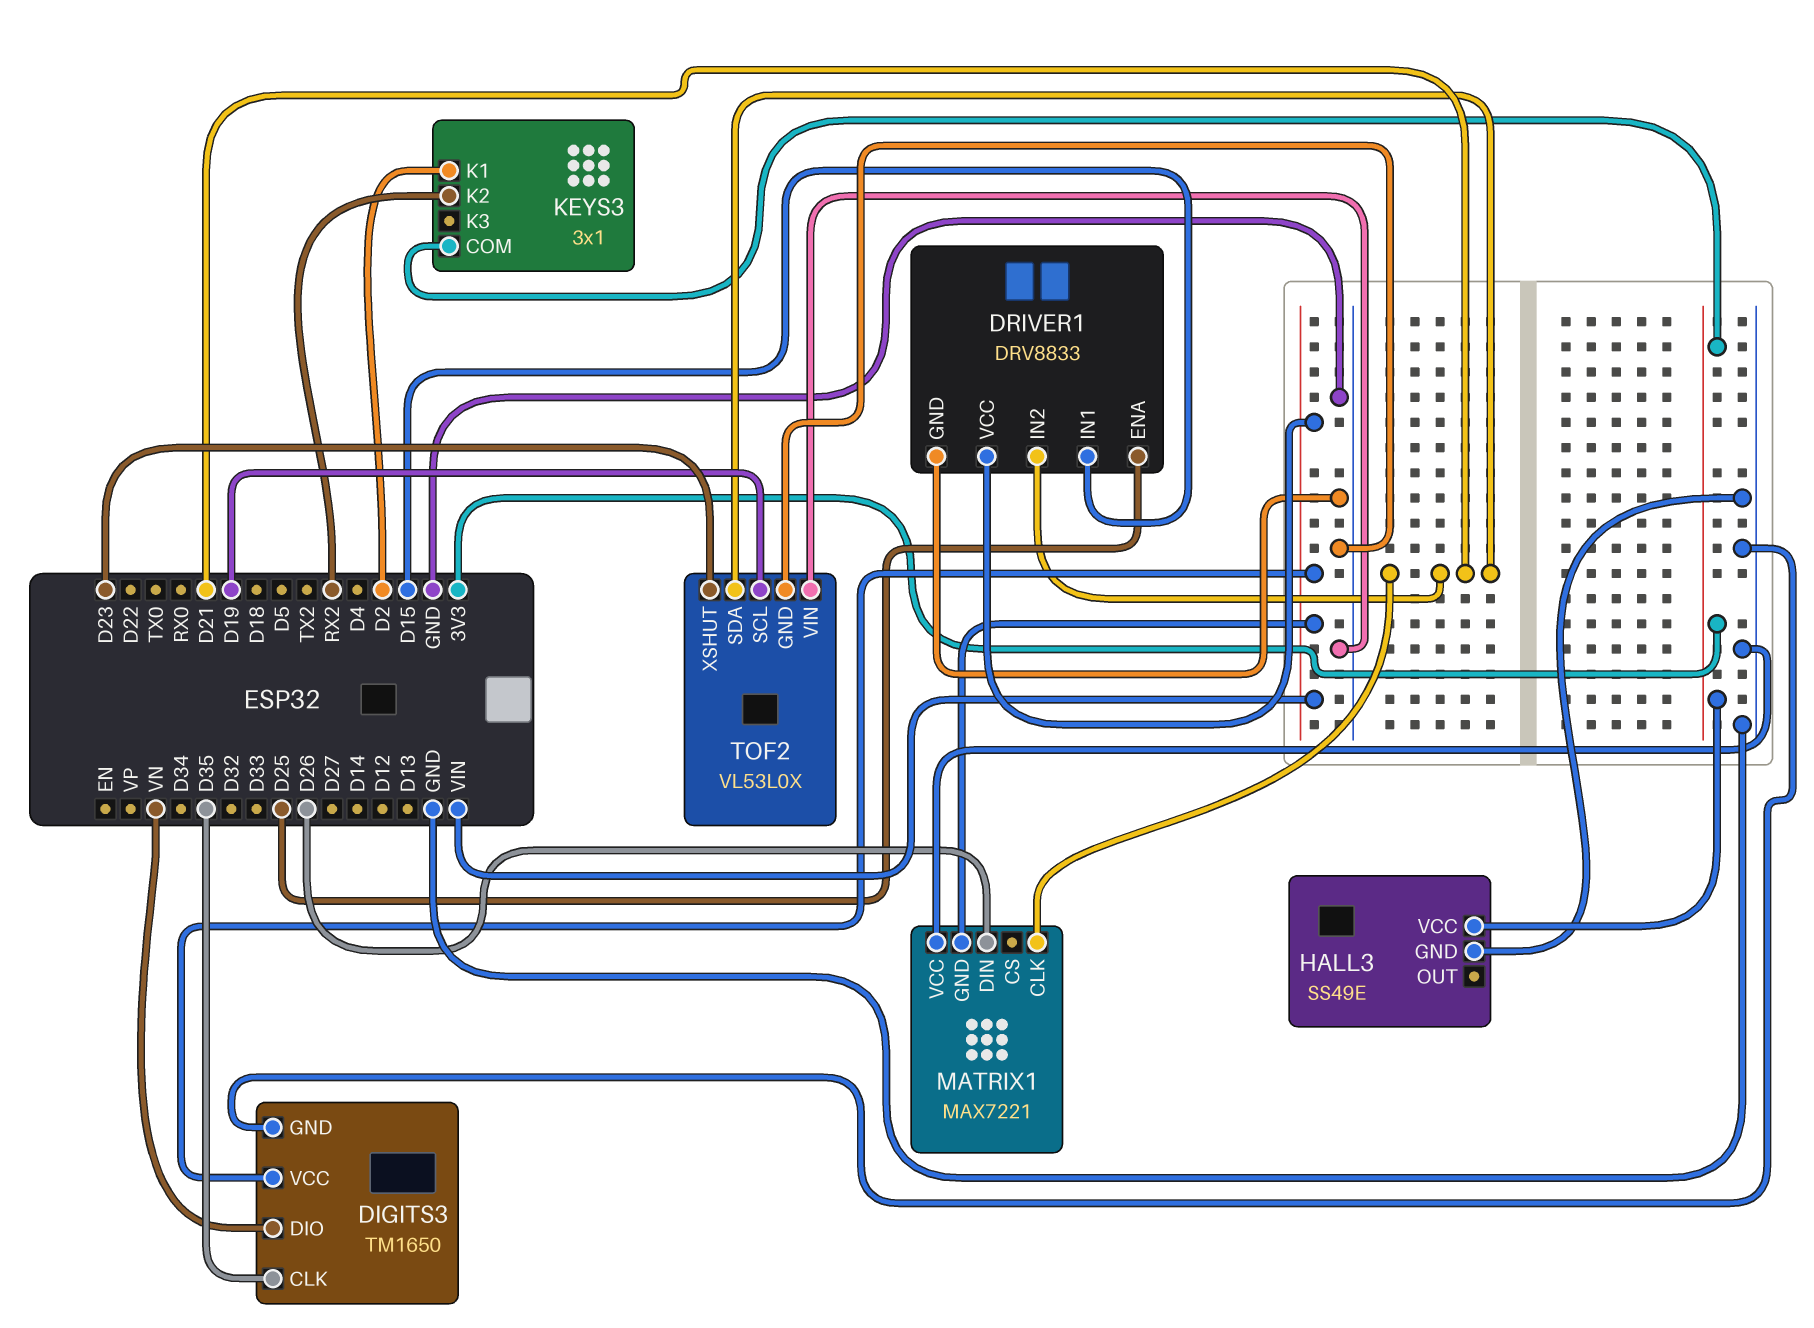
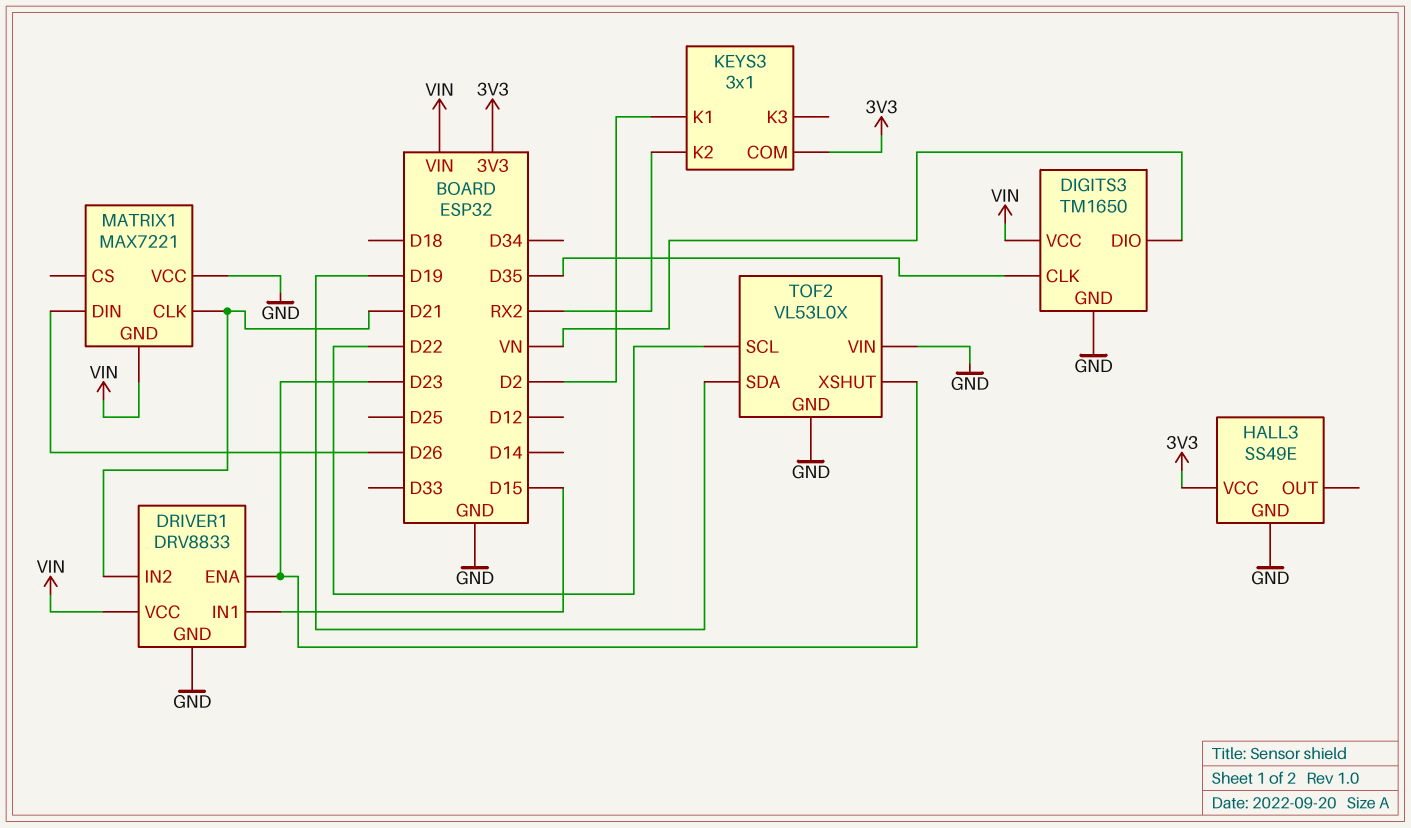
DRIVER1 pin ENA: D25 -> D23
TOF2 pin SCL: D19 -> D22
TOF2 pin SDA: D21 -> D19

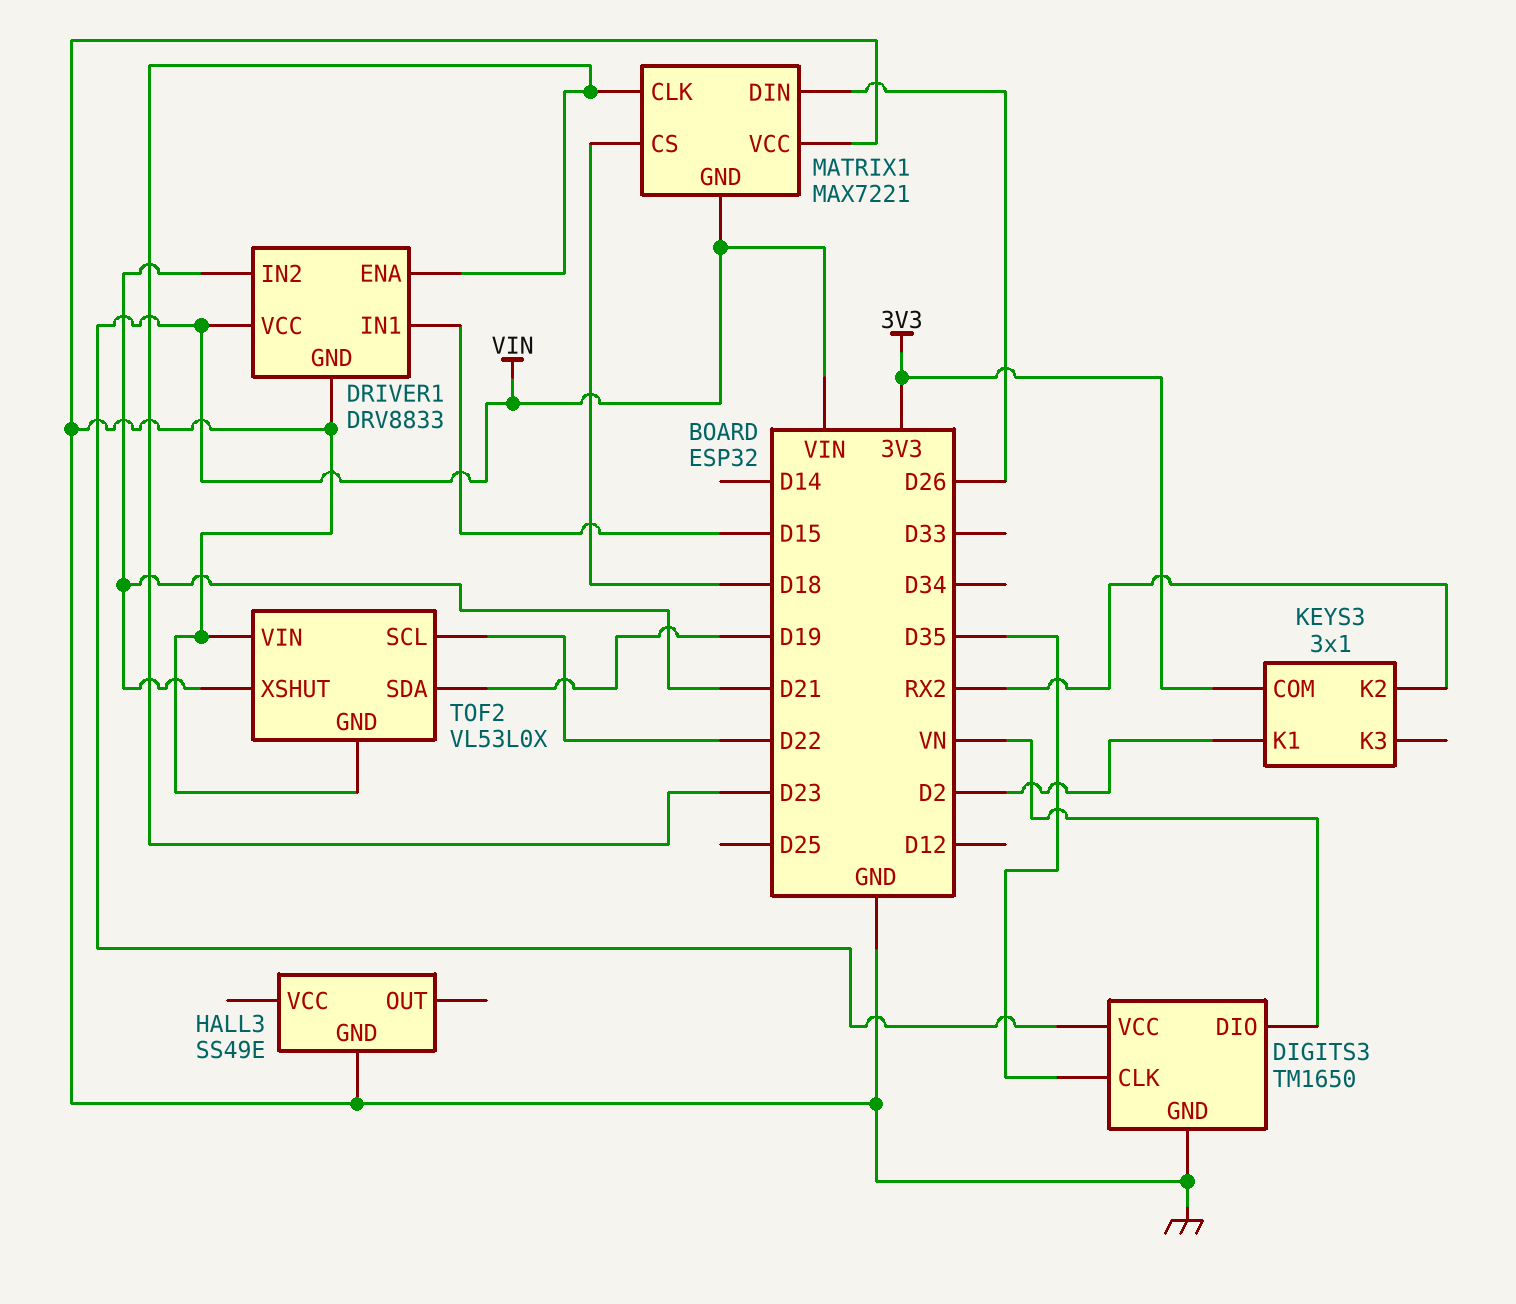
HALL3 pin VCC: 3V3 -> none
MATRIX1 pin CLK: D21 -> D23
MATRIX1 pin CS: none -> D18
TOF2 pin XSHUT: D23 -> D21

